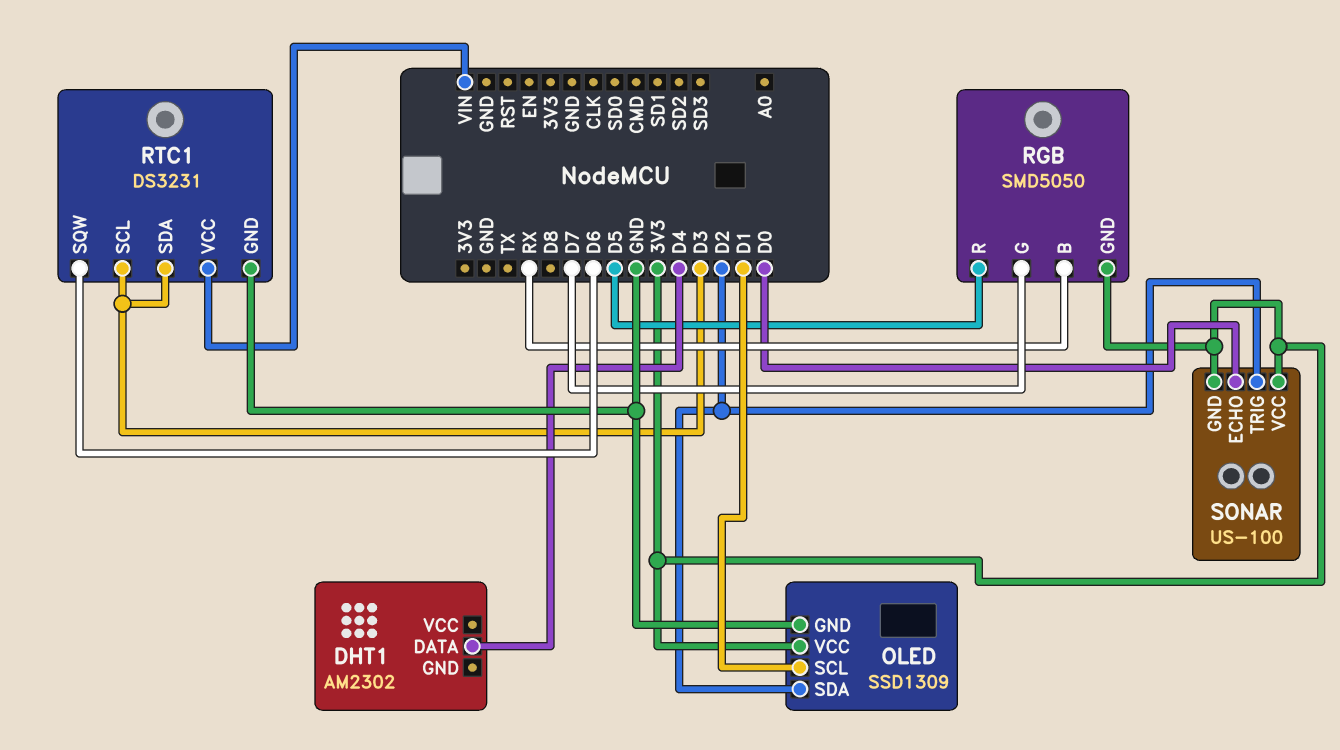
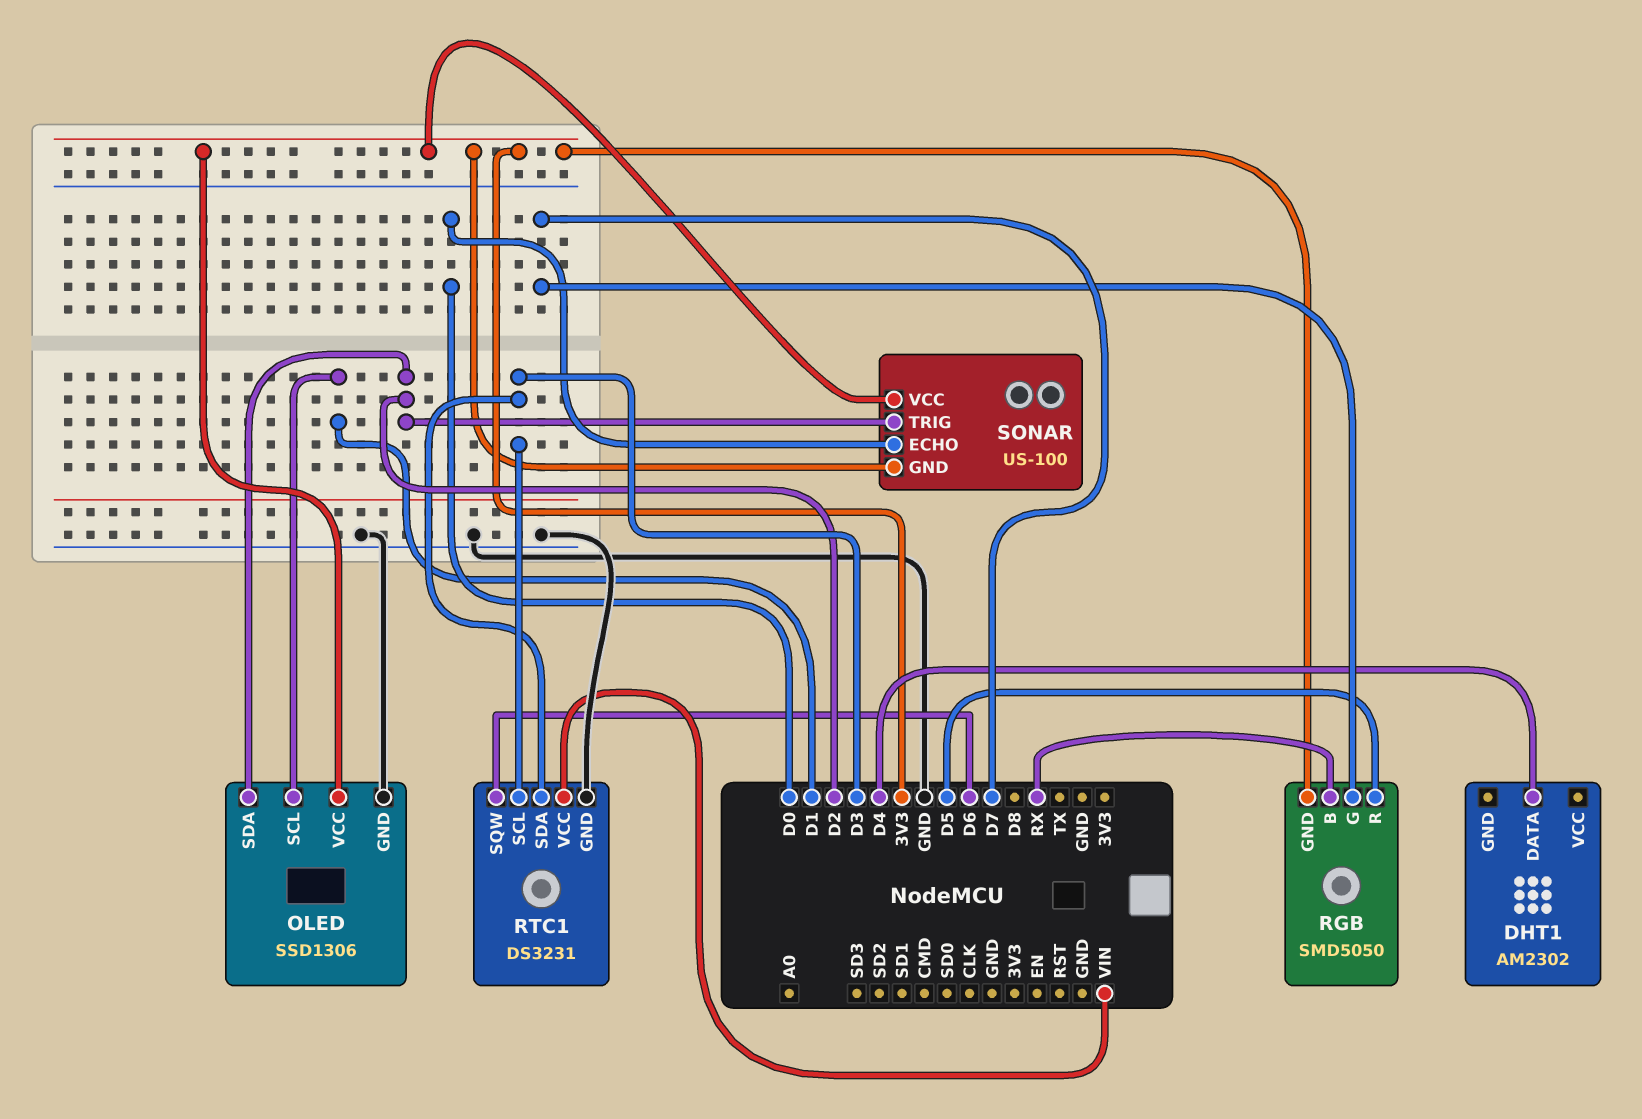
OLED: SSD1309 -> SSD1306

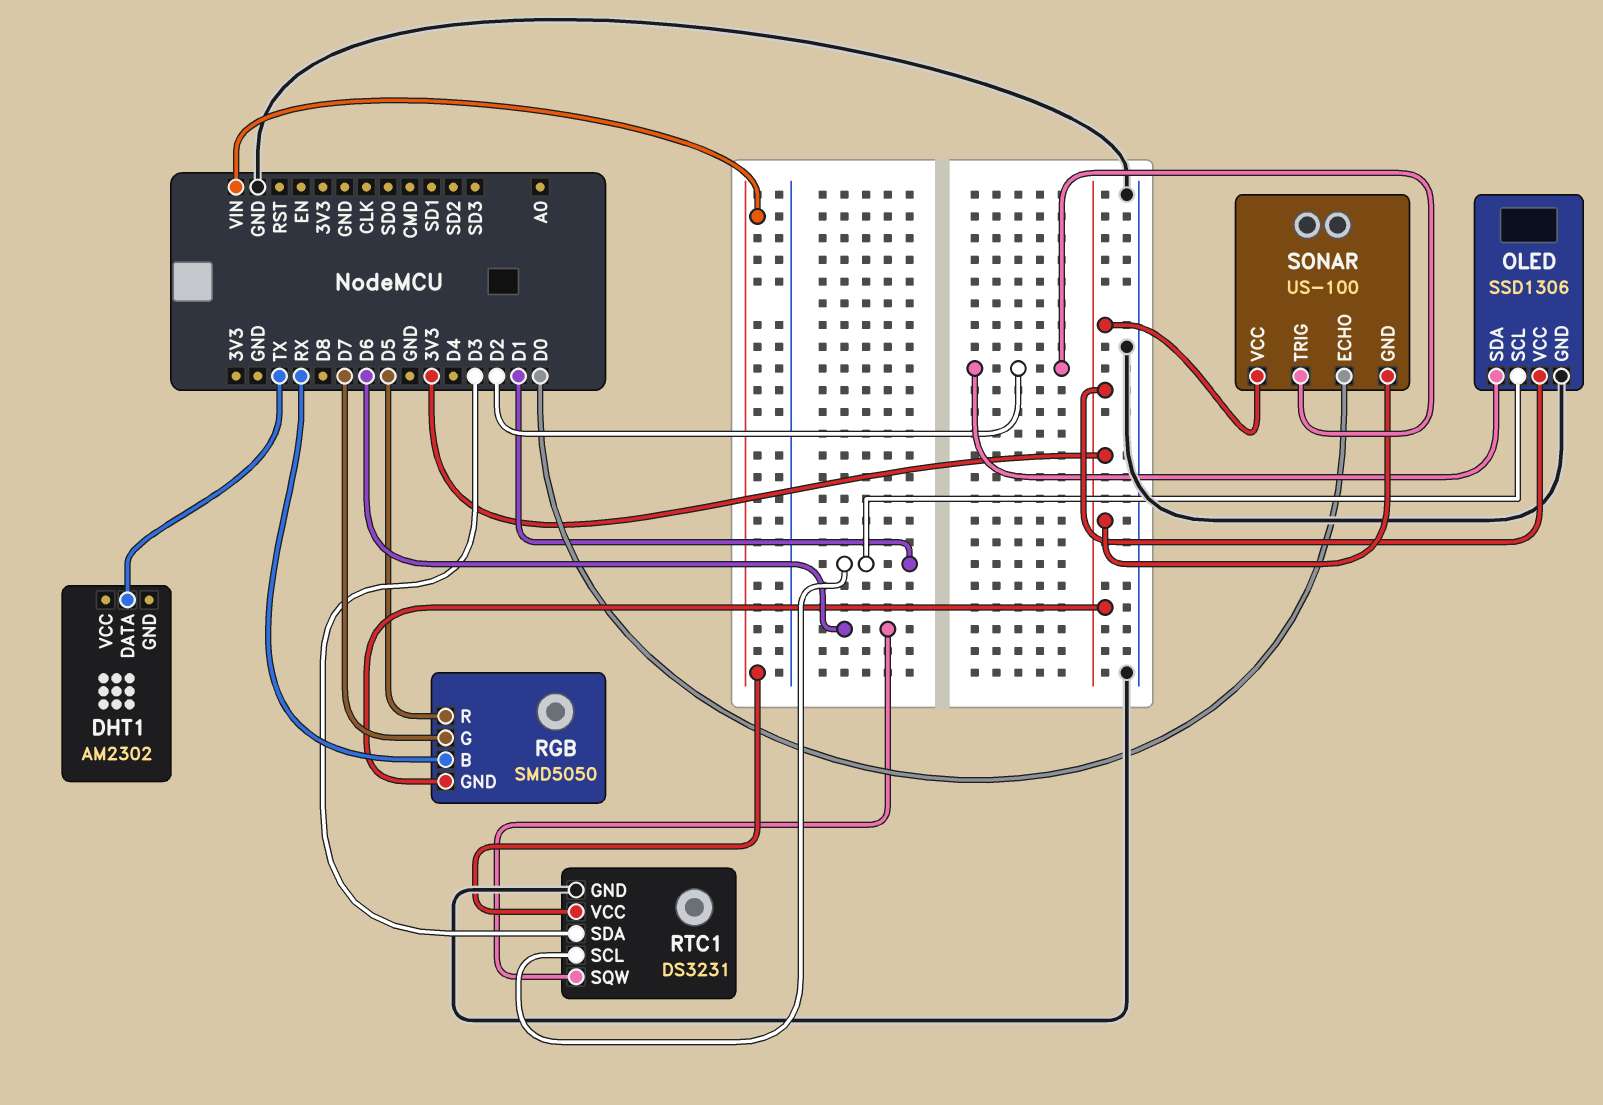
DHT1 pin DATA: D4 -> TX
RTC1 pin SCL: D3 -> D1

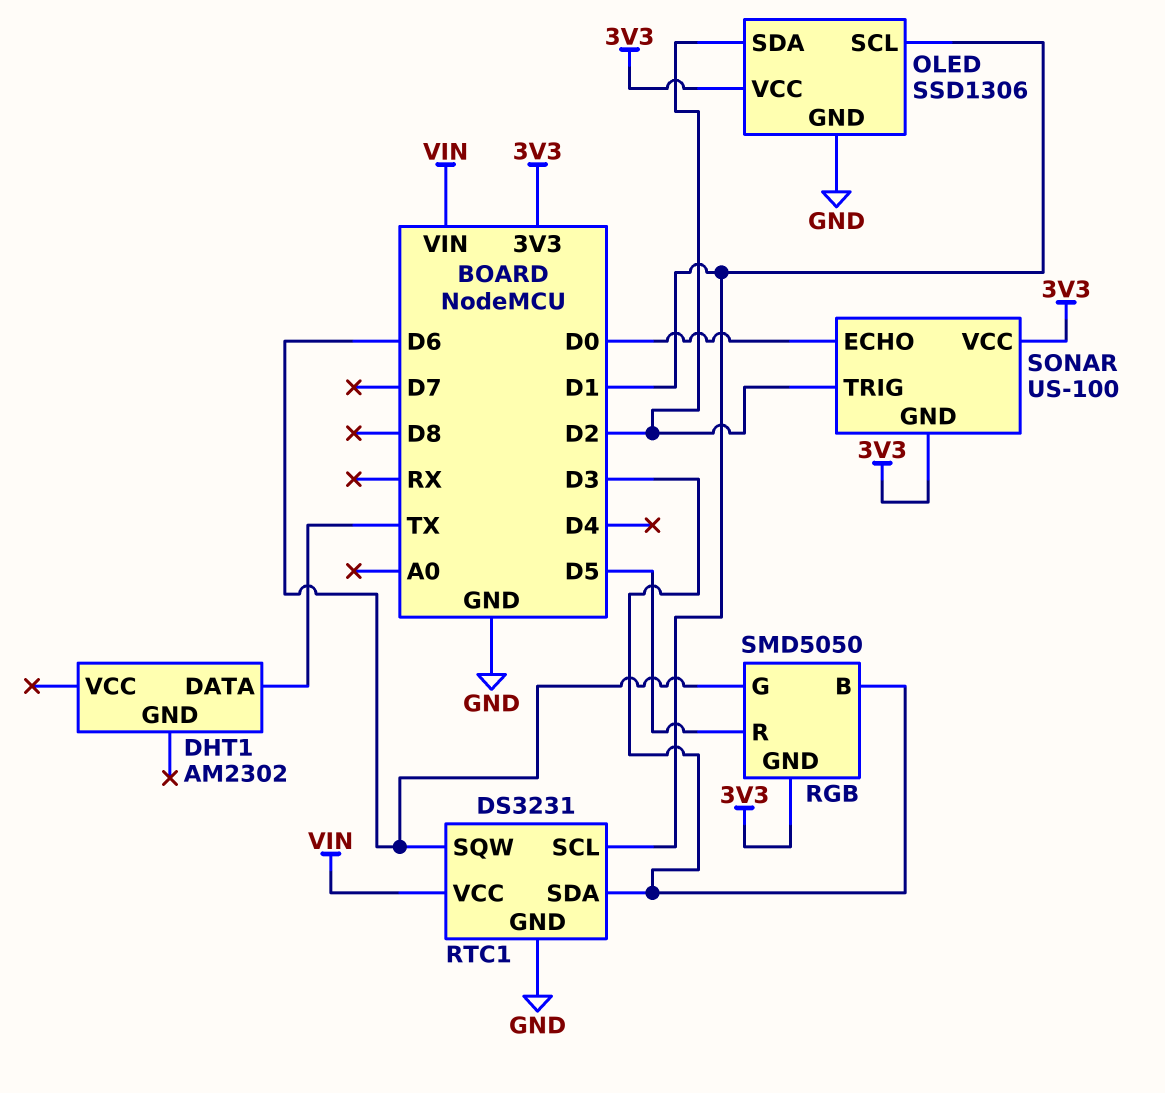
RGB pin B: RX -> D3
RGB pin G: D7 -> D6

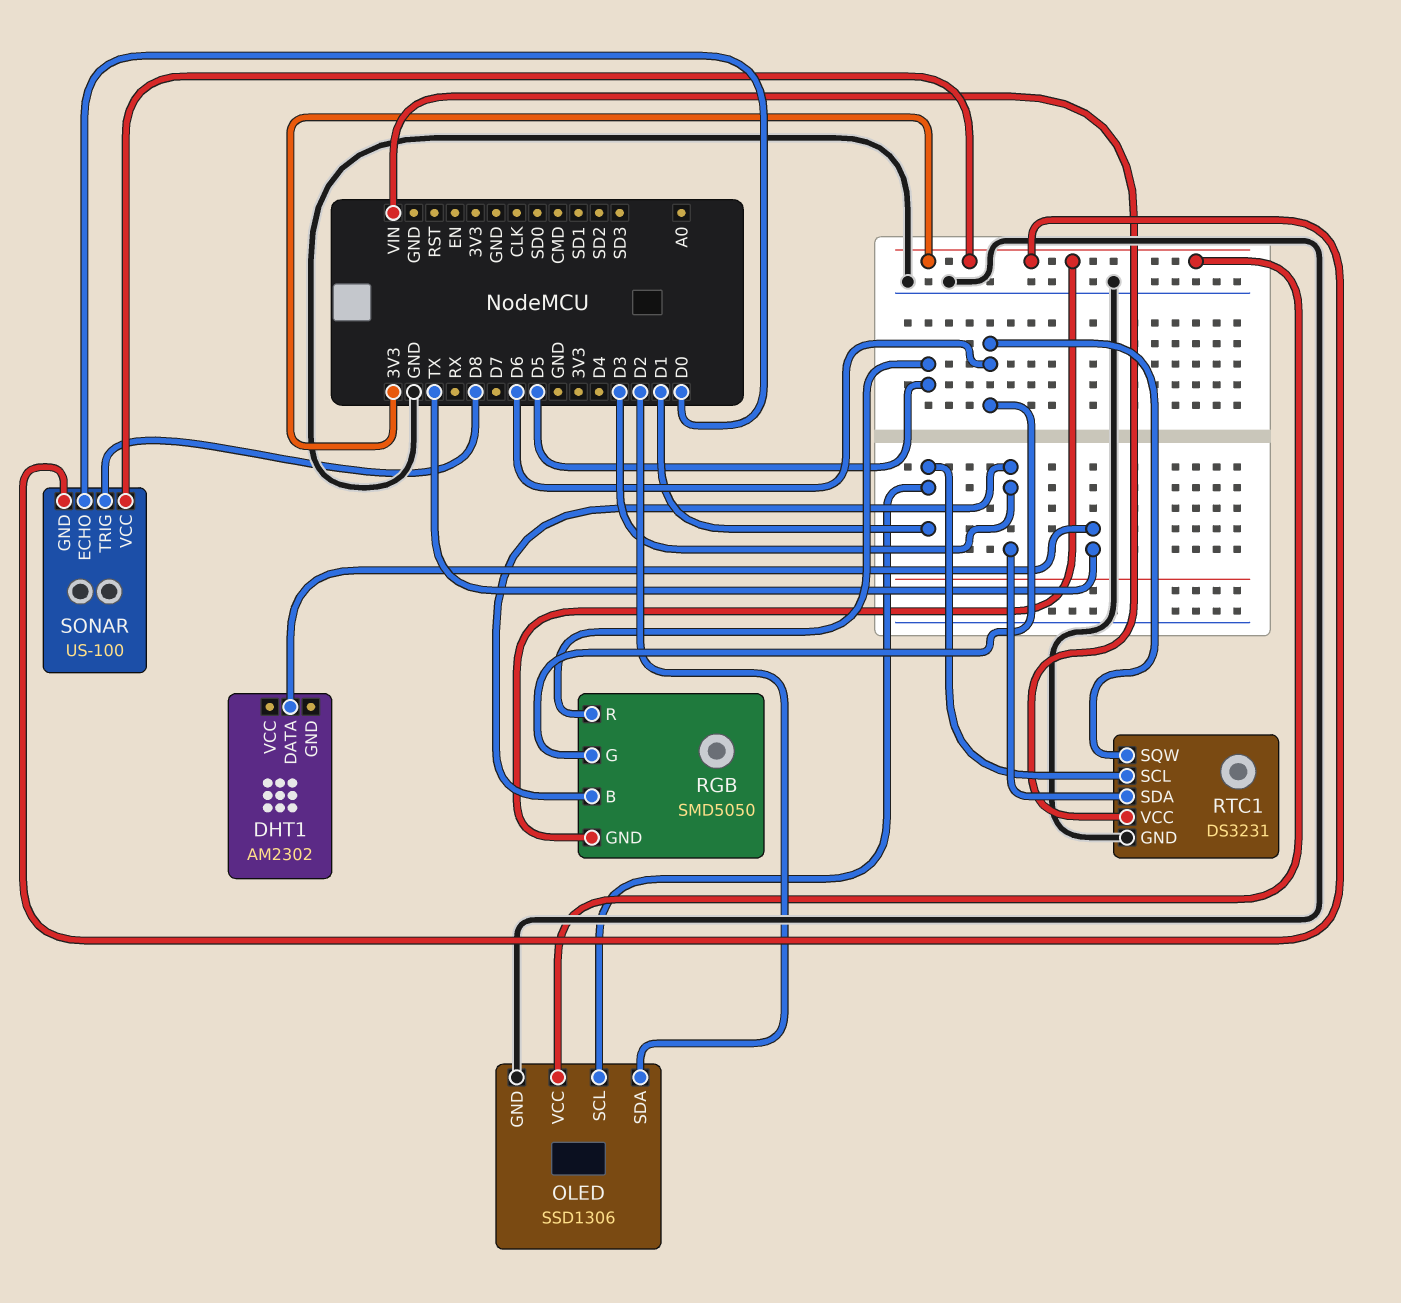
SONAR pin TRIG: D2 -> D8

